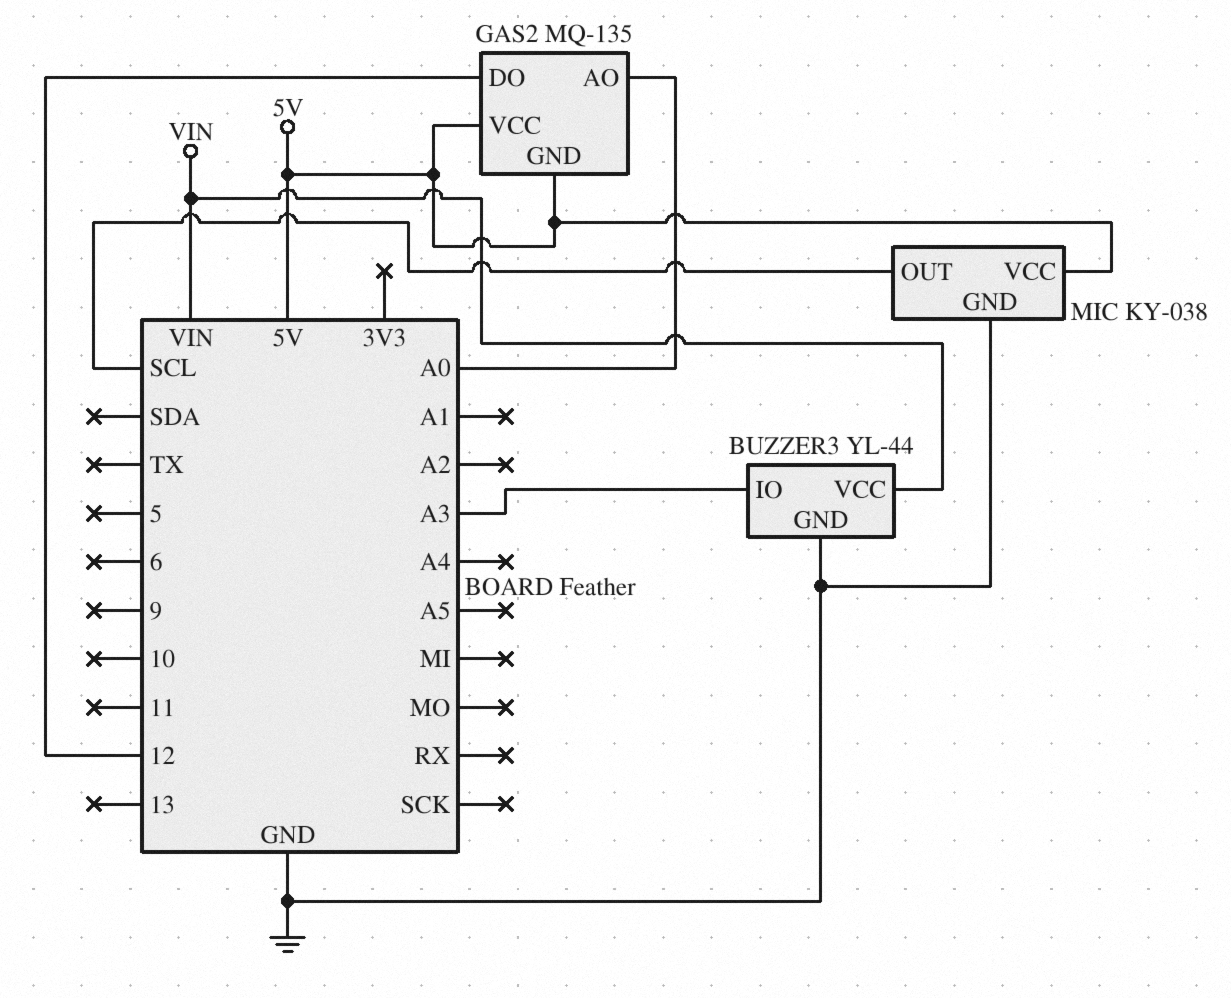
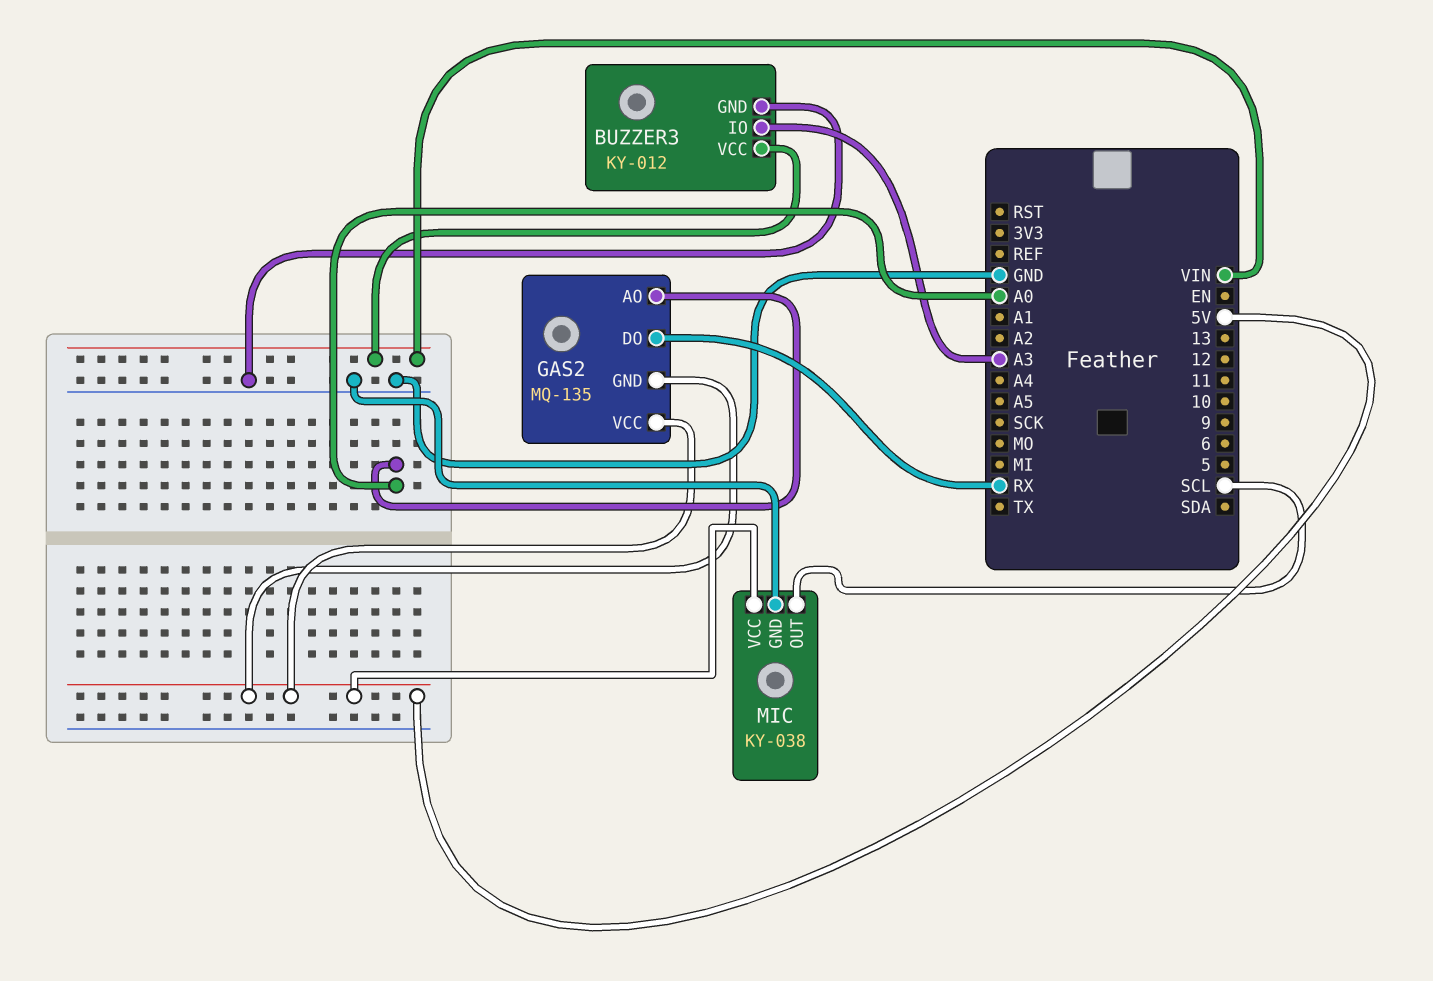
BUZZER3: YL-44 -> KY-012
GAS2 pin DO: 12 -> RX

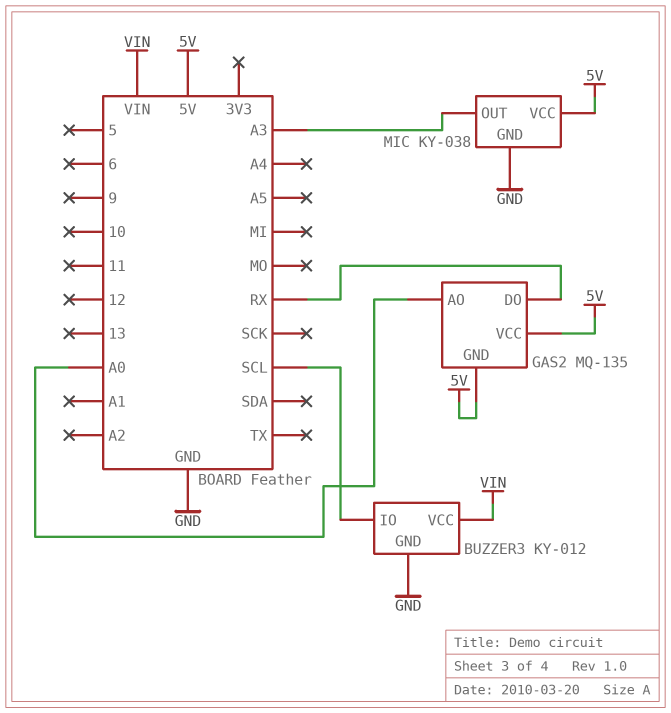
BUZZER3 pin IO: A3 -> SCL
MIC pin OUT: SCL -> A3

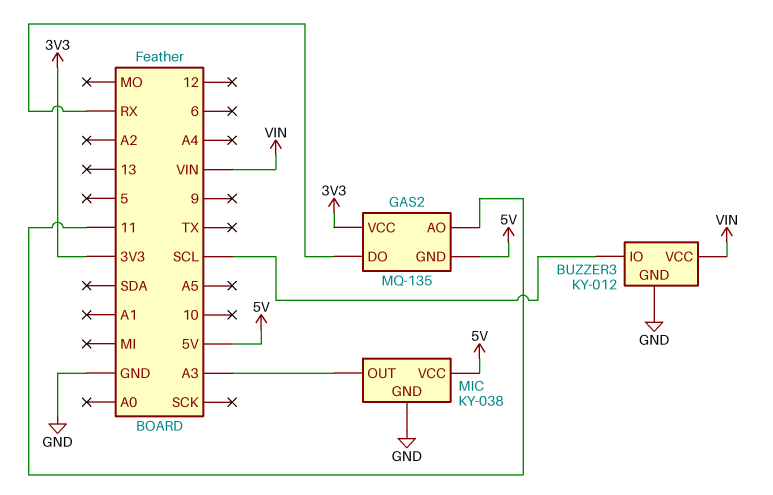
GAS2 pin AO: A0 -> 11
GAS2 pin VCC: 5V -> 3V3

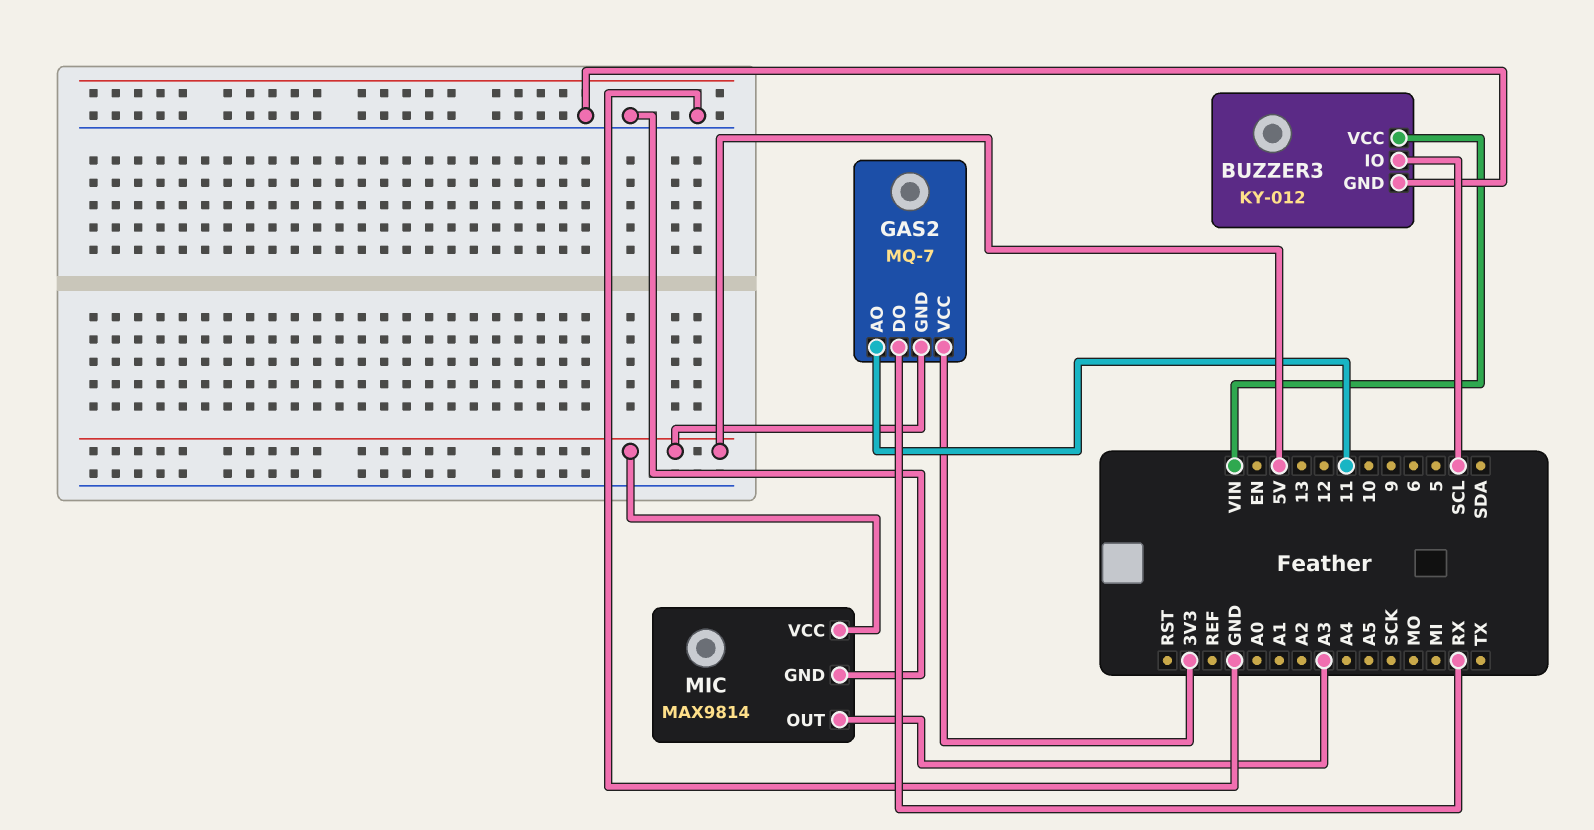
GAS2: MQ-135 -> MQ-7
MIC: KY-038 -> MAX9814

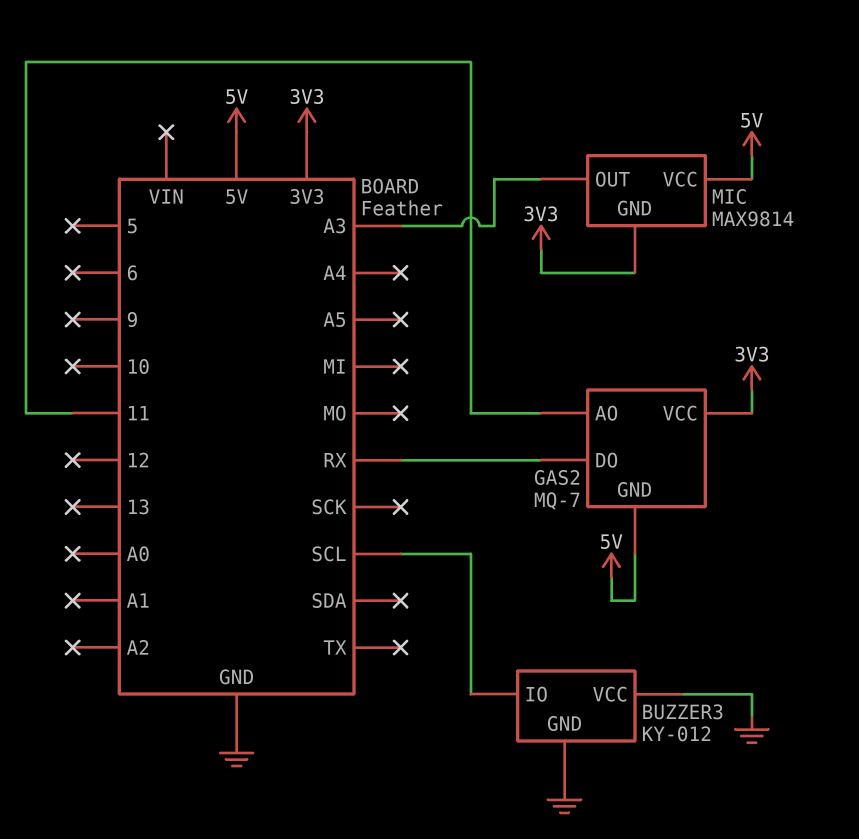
BUZZER3 pin VCC: VIN -> GND
MIC pin GND: GND -> 3V3

